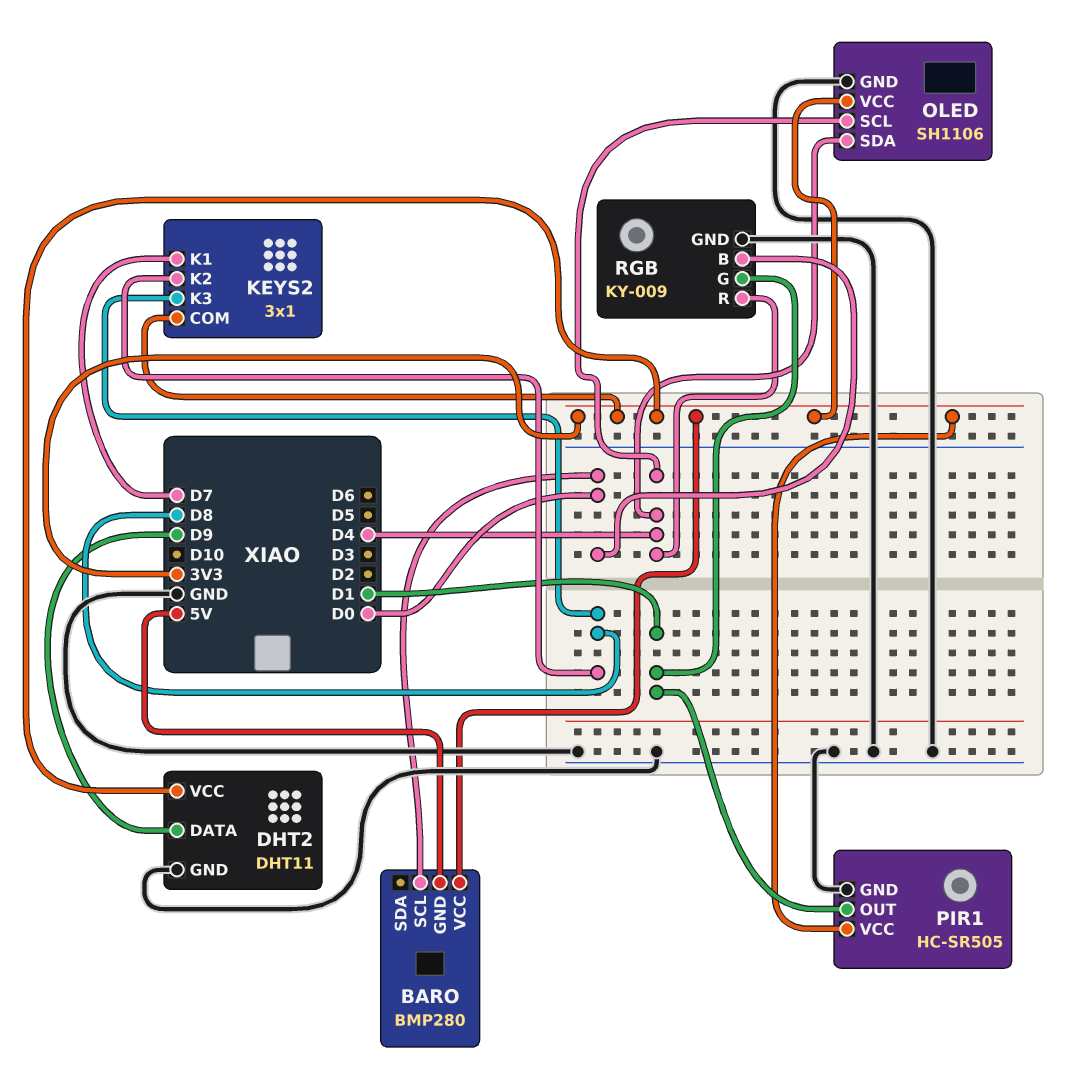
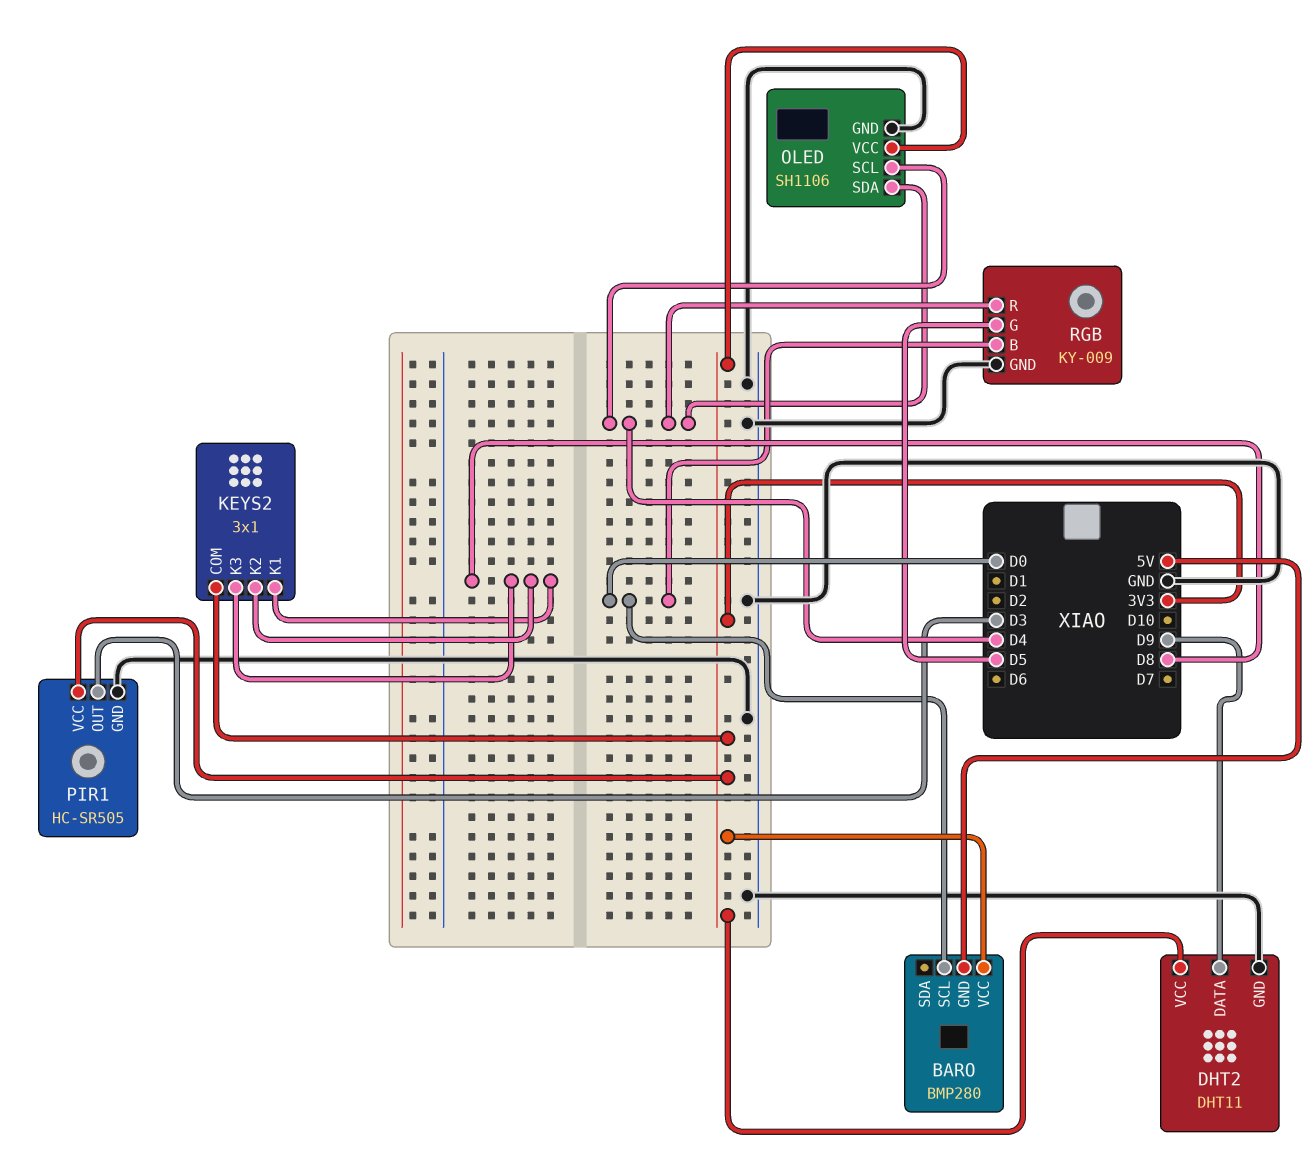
KEYS2 pin K1: D7 -> D8
PIR1 pin OUT: D1 -> D3
RGB pin G: D1 -> D5

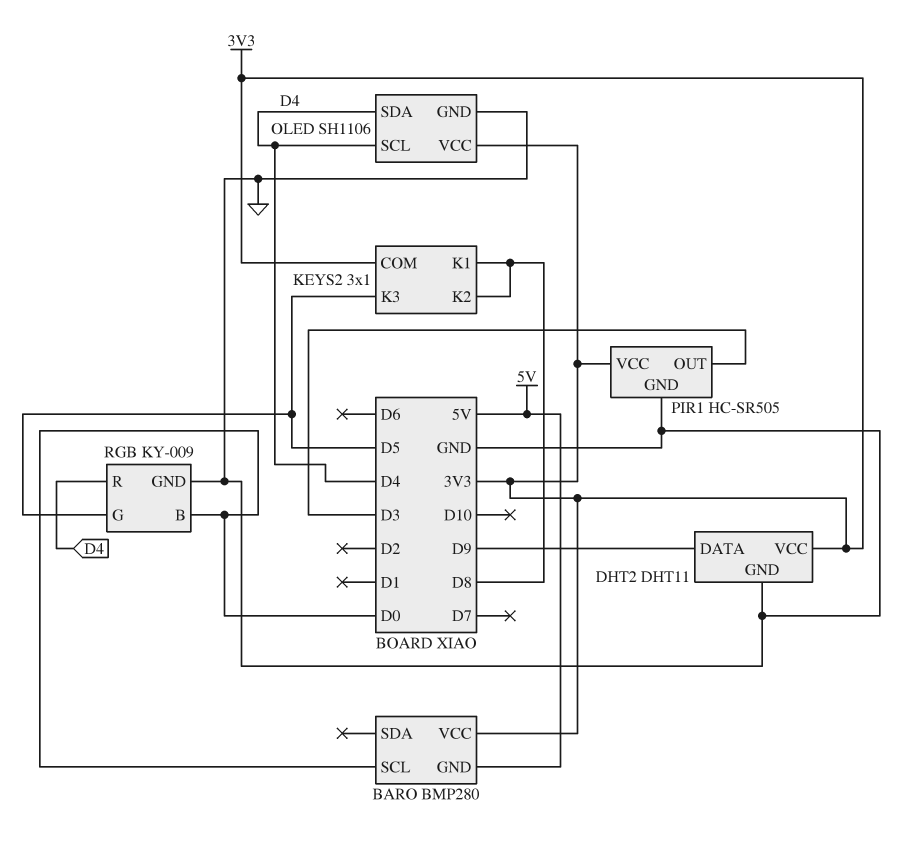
KEYS2 pin K3: D8 -> D5

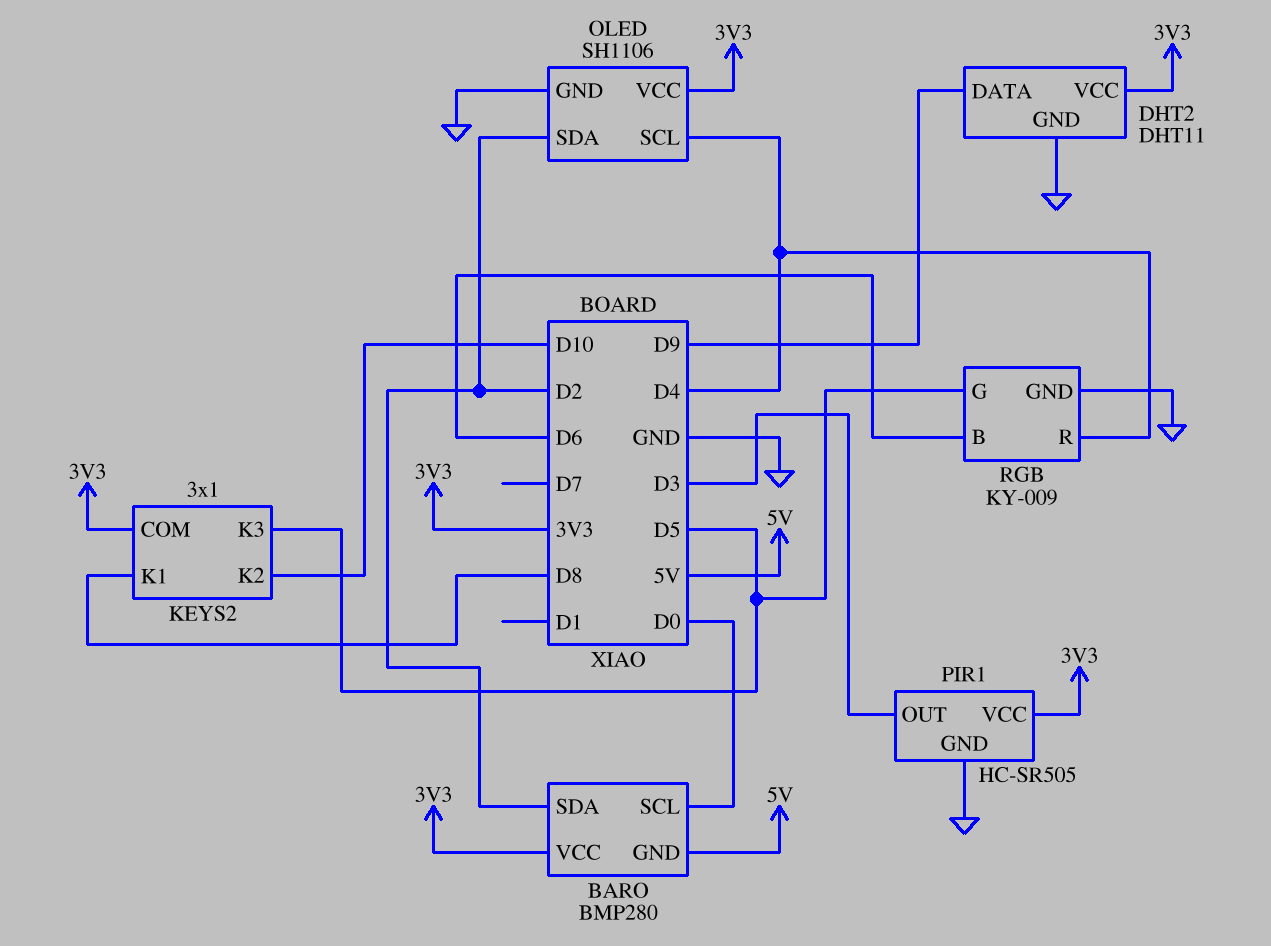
BARO pin SDA: none -> D2
KEYS2 pin K2: D8 -> D10
OLED pin SDA: D4 -> D2
RGB pin B: D0 -> D6

